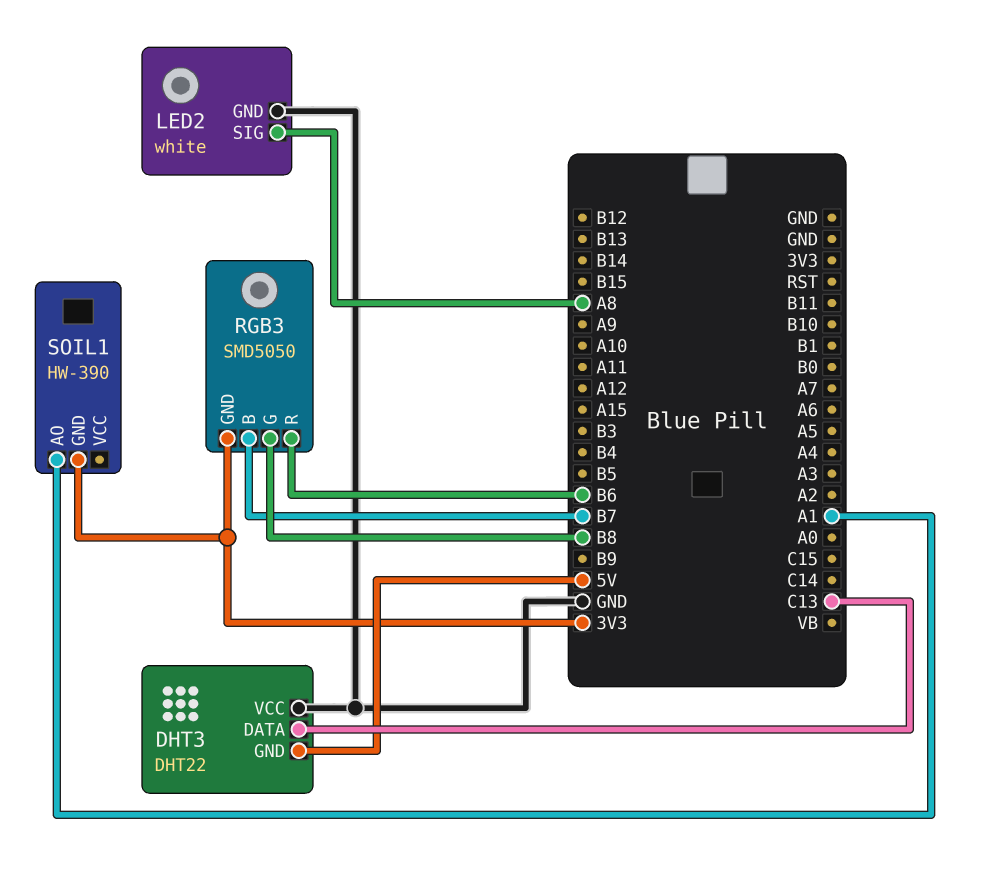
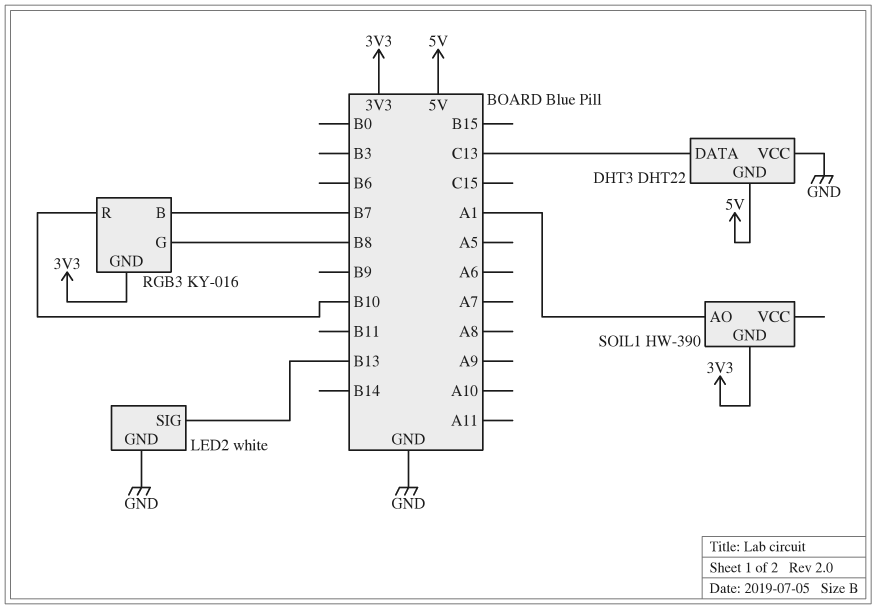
LED2 pin SIG: A8 -> B13
RGB3: SMD5050 -> KY-016
RGB3 pin R: B6 -> B10

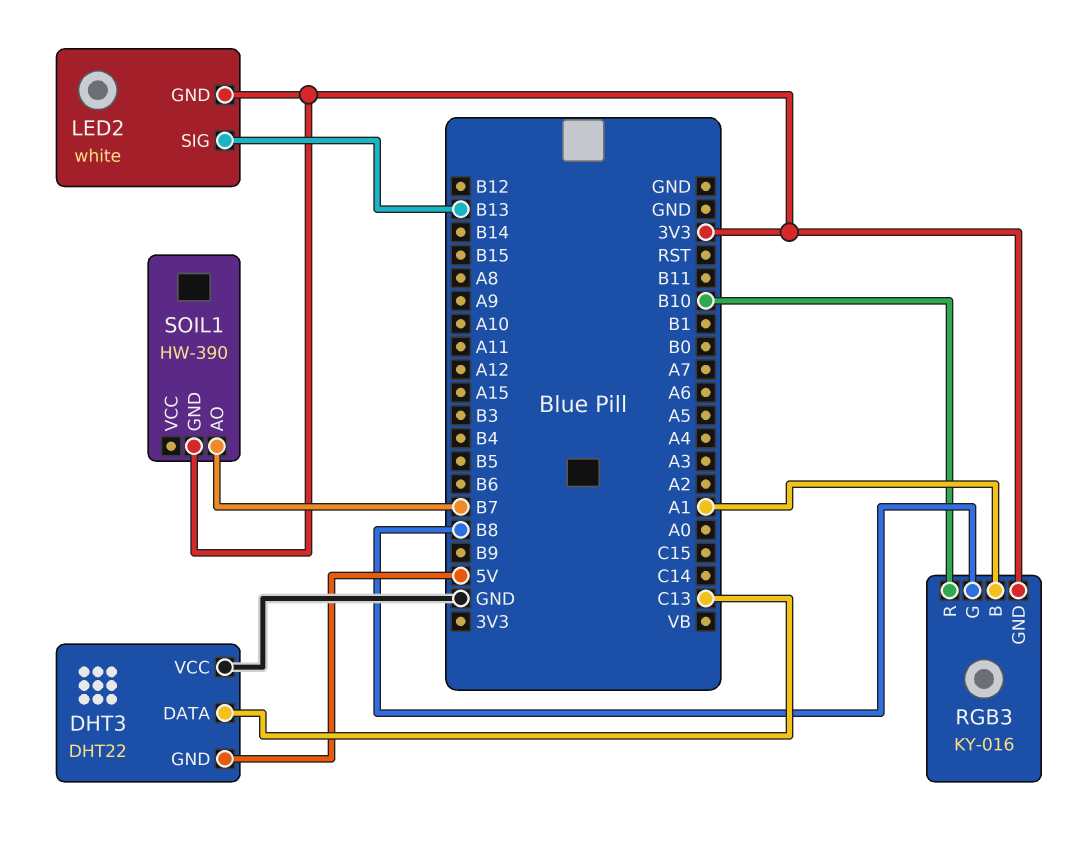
LED2 pin GND: GND -> 3V3
RGB3 pin B: B7 -> A1
SOIL1 pin AO: A1 -> B7

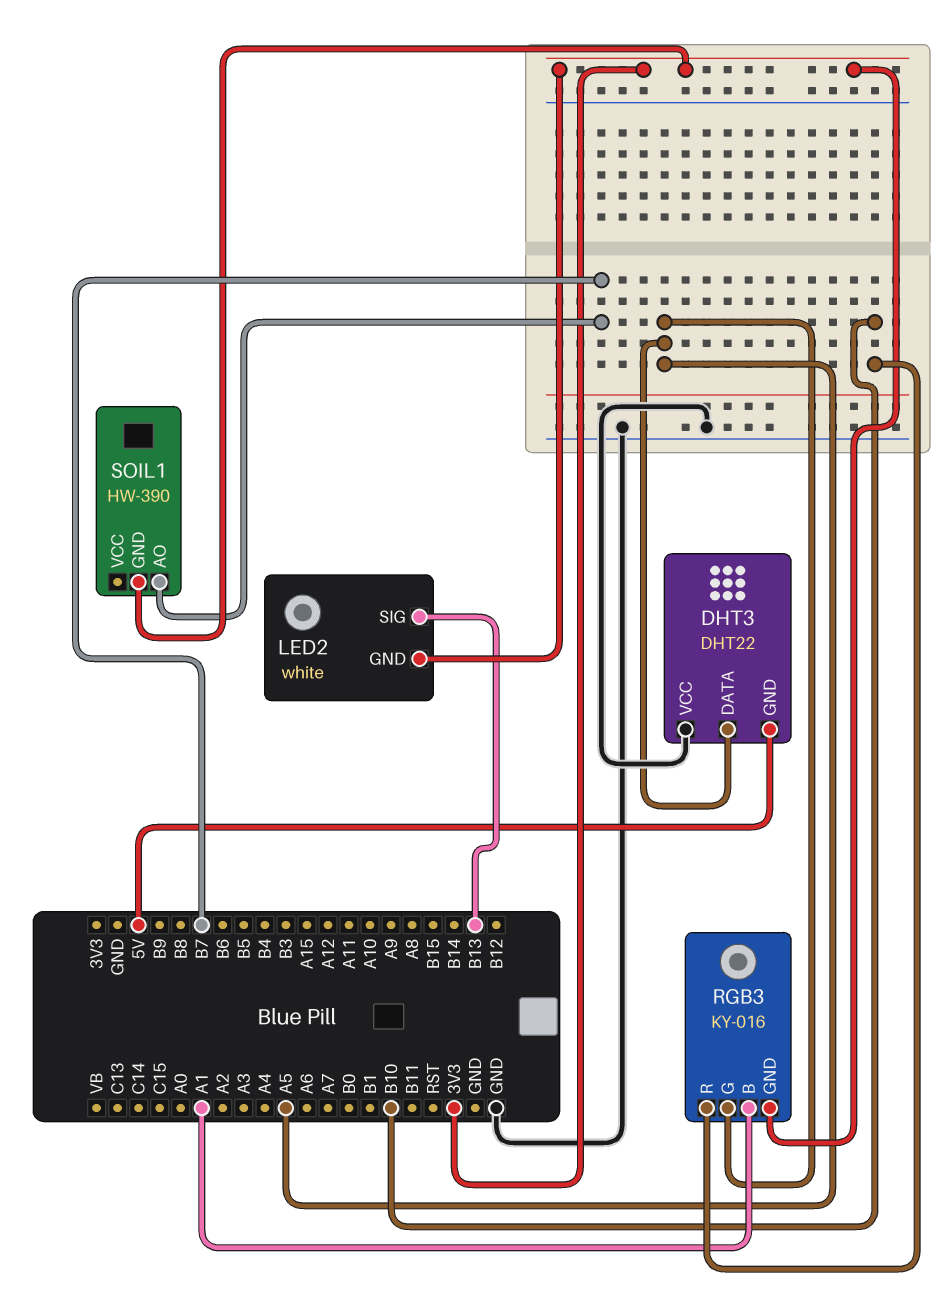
DHT3 pin DATA: C13 -> A5
RGB3 pin G: B8 -> A5

